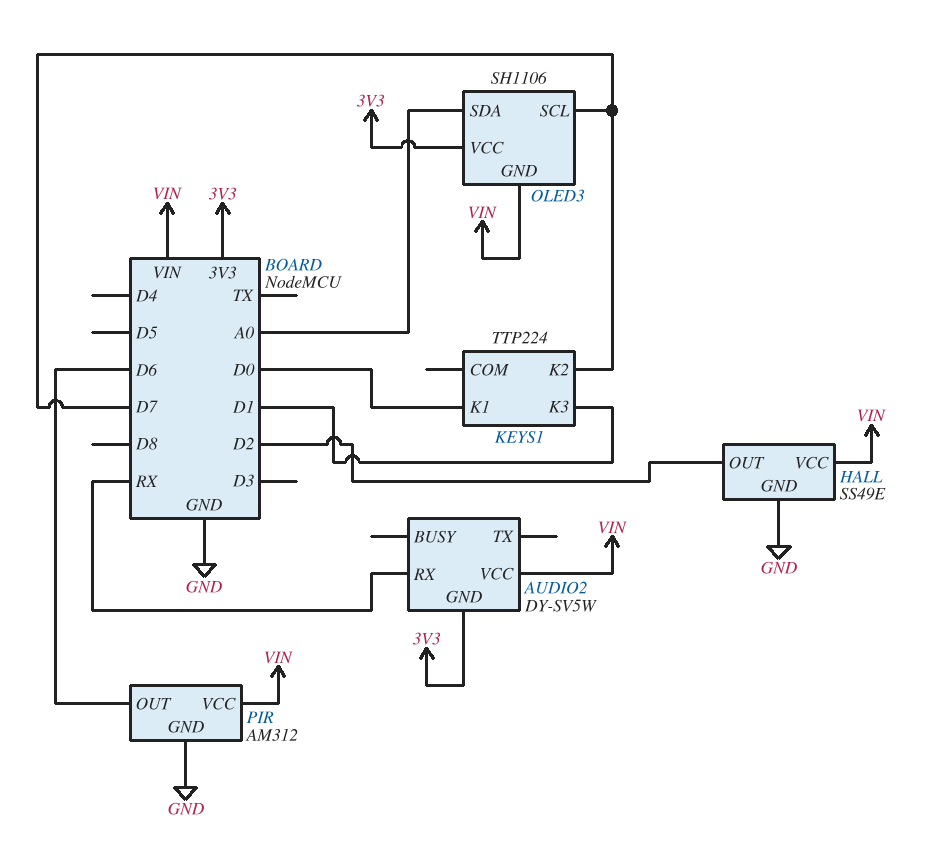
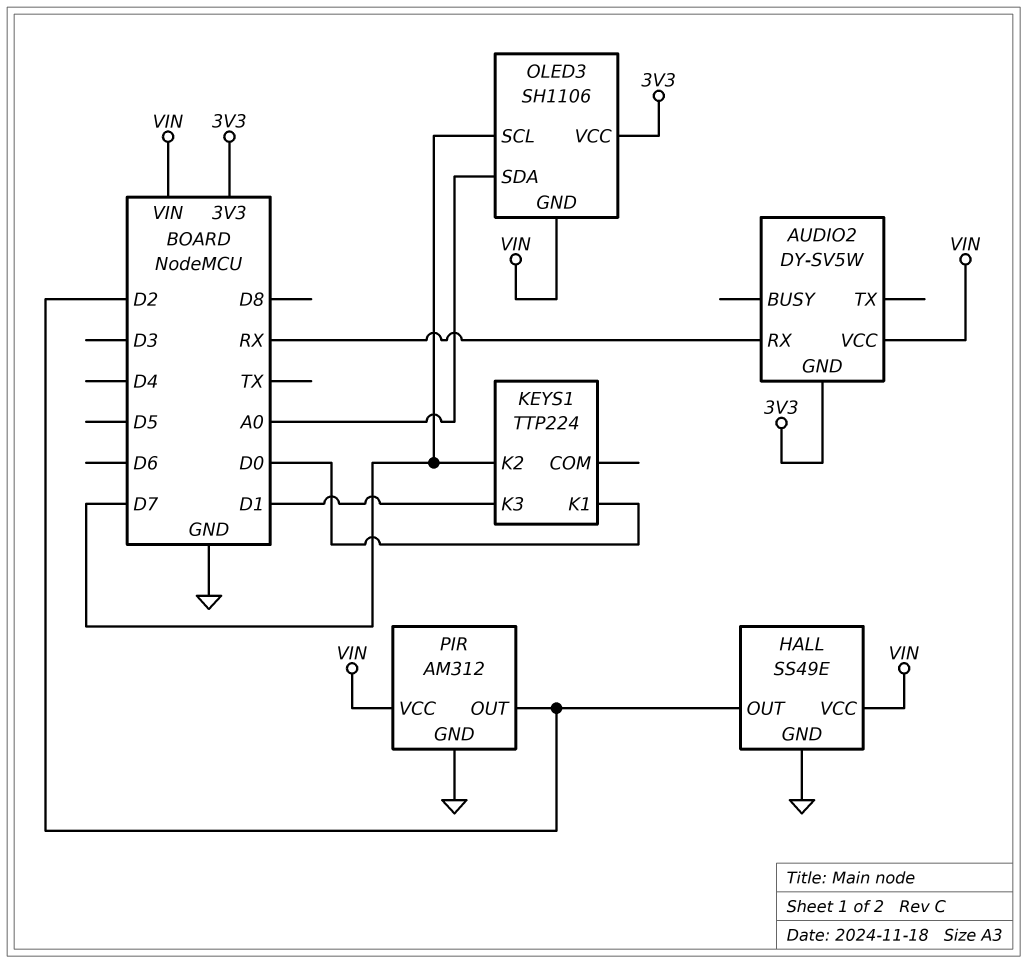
PIR pin OUT: D6 -> D2

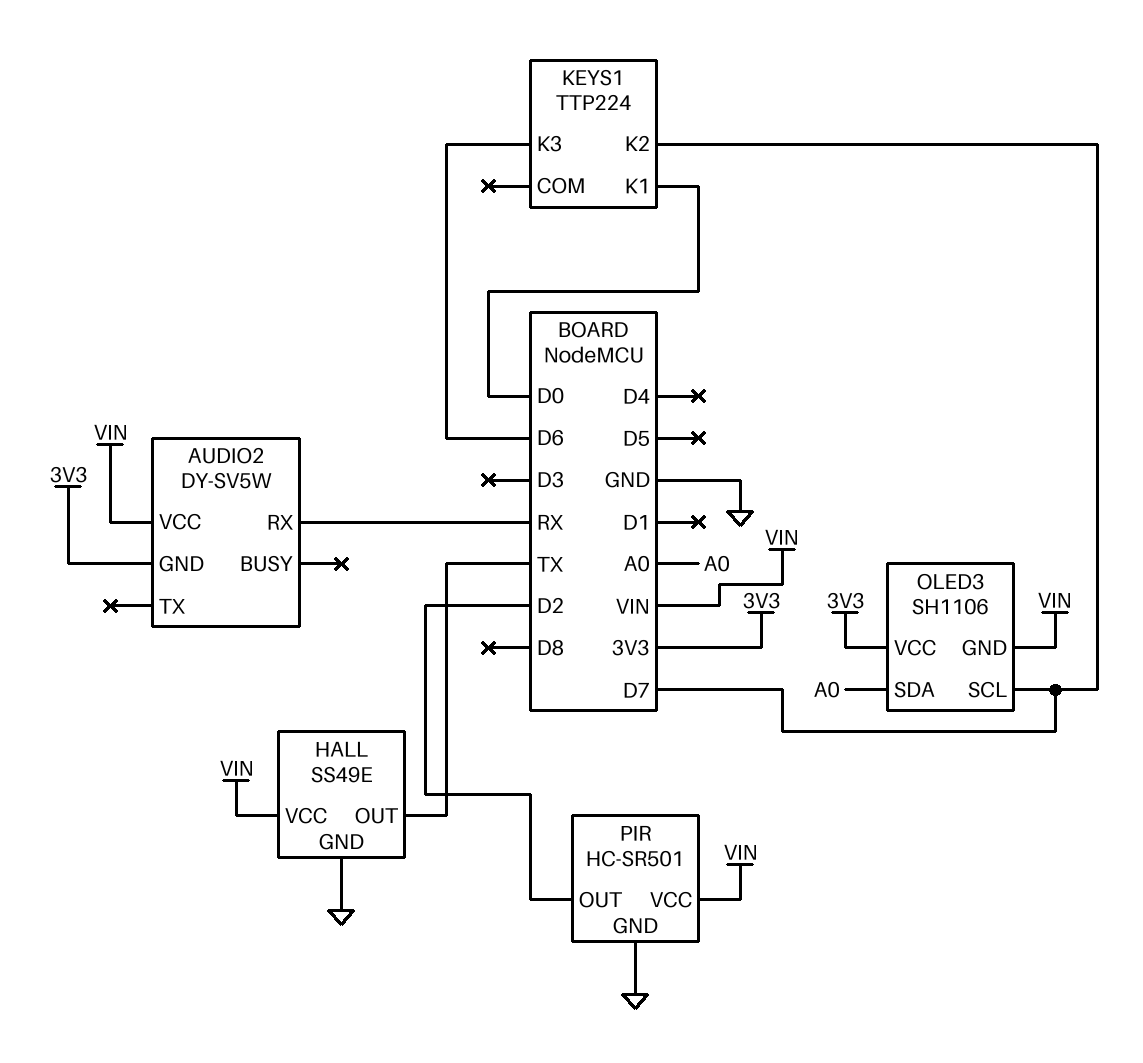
HALL pin OUT: D2 -> TX
KEYS1 pin K3: D1 -> D6
PIR: AM312 -> HC-SR501

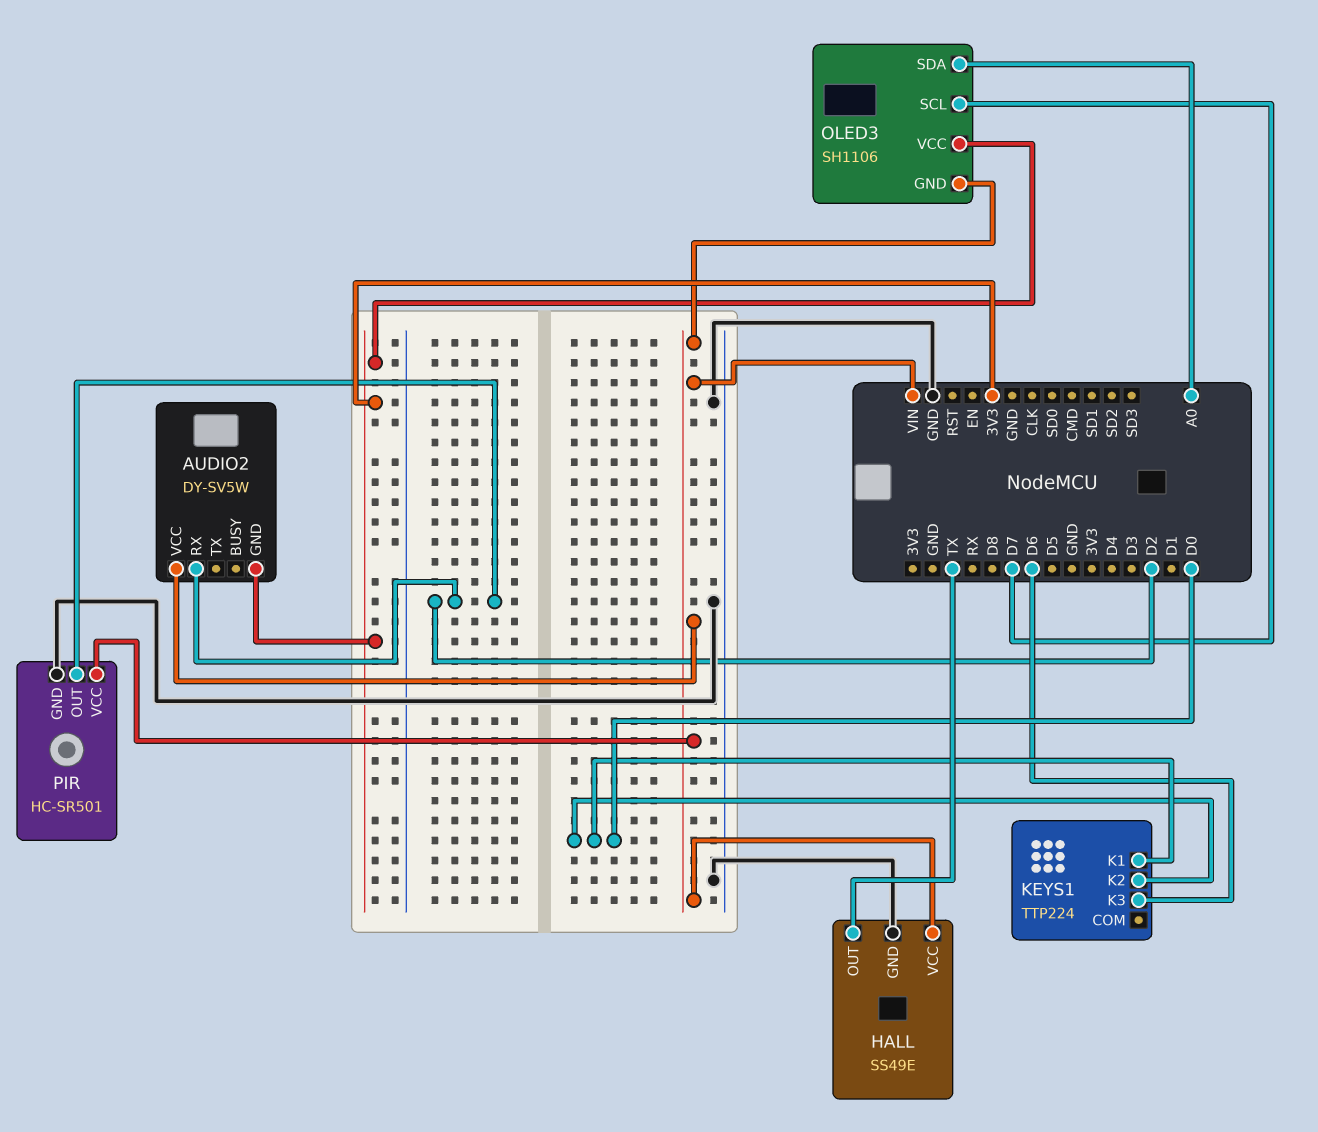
AUDIO2 pin RX: RX -> D2
KEYS1 pin K2: D7 -> D0

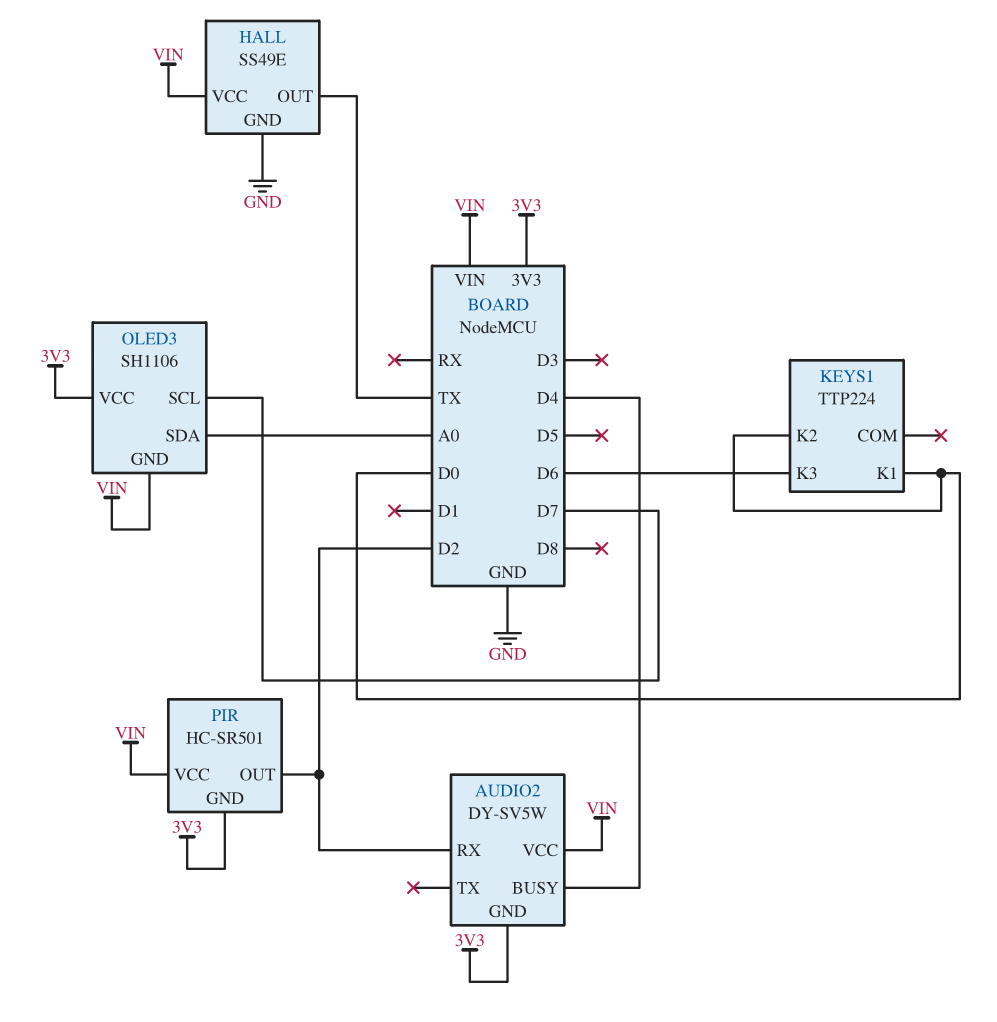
AUDIO2 pin BUSY: none -> D4
PIR pin GND: GND -> 3V3

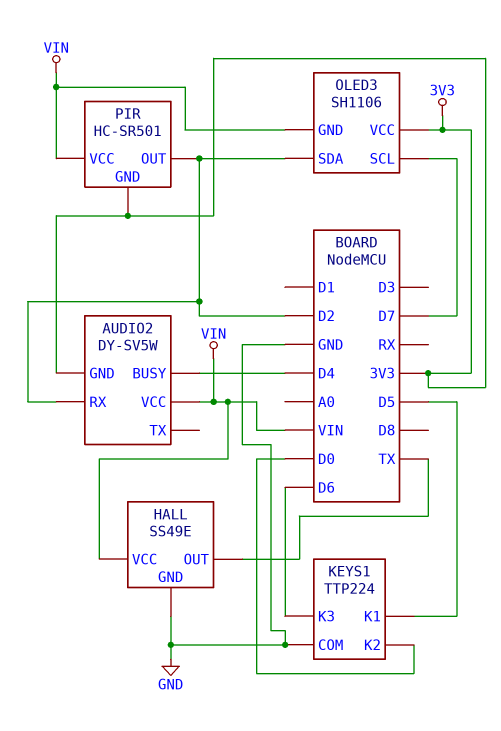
KEYS1 pin COM: none -> GND
KEYS1 pin K1: D0 -> D5
OLED3 pin SDA: A0 -> D2

